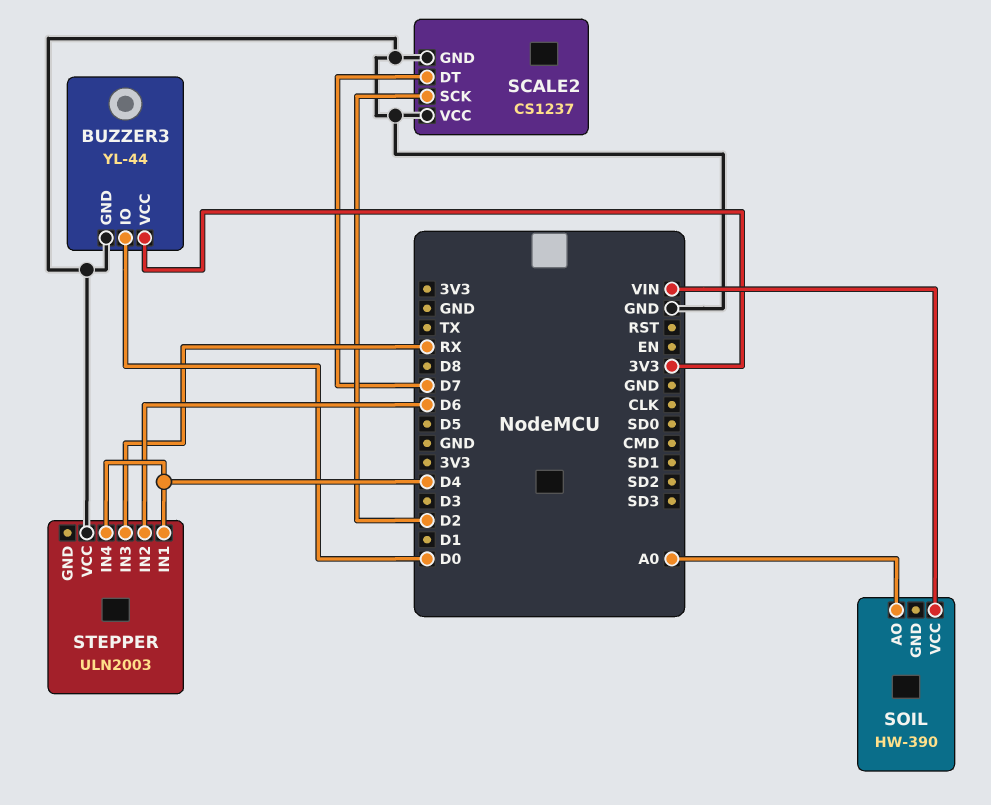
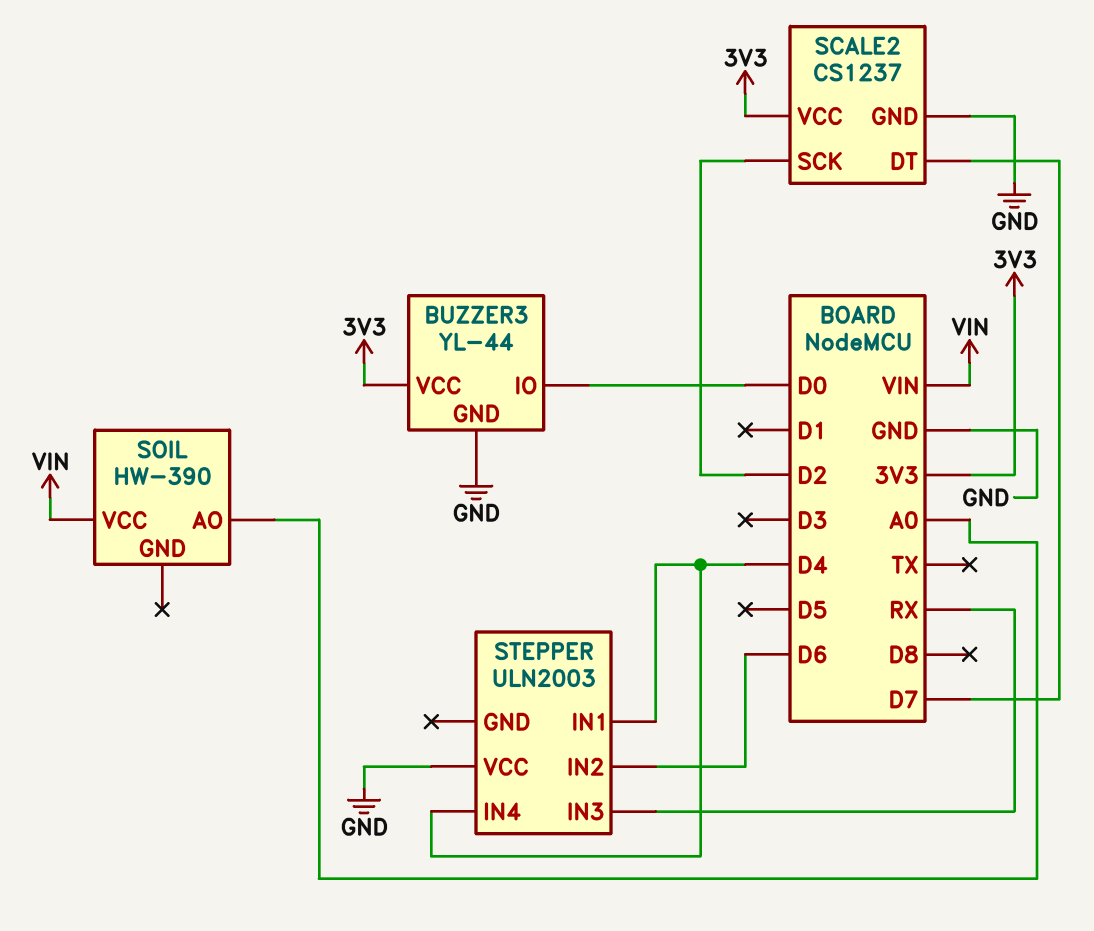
SCALE2 pin VCC: GND -> 3V3

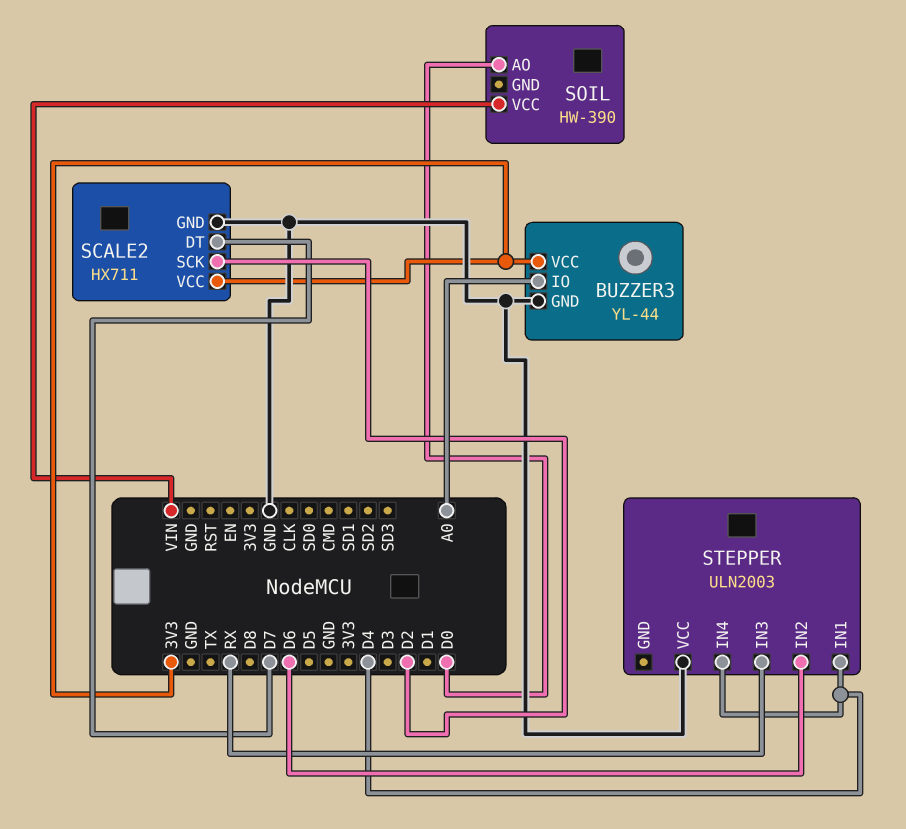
BUZZER3 pin IO: D0 -> A0
SCALE2: CS1237 -> HX711
SOIL pin AO: A0 -> D0

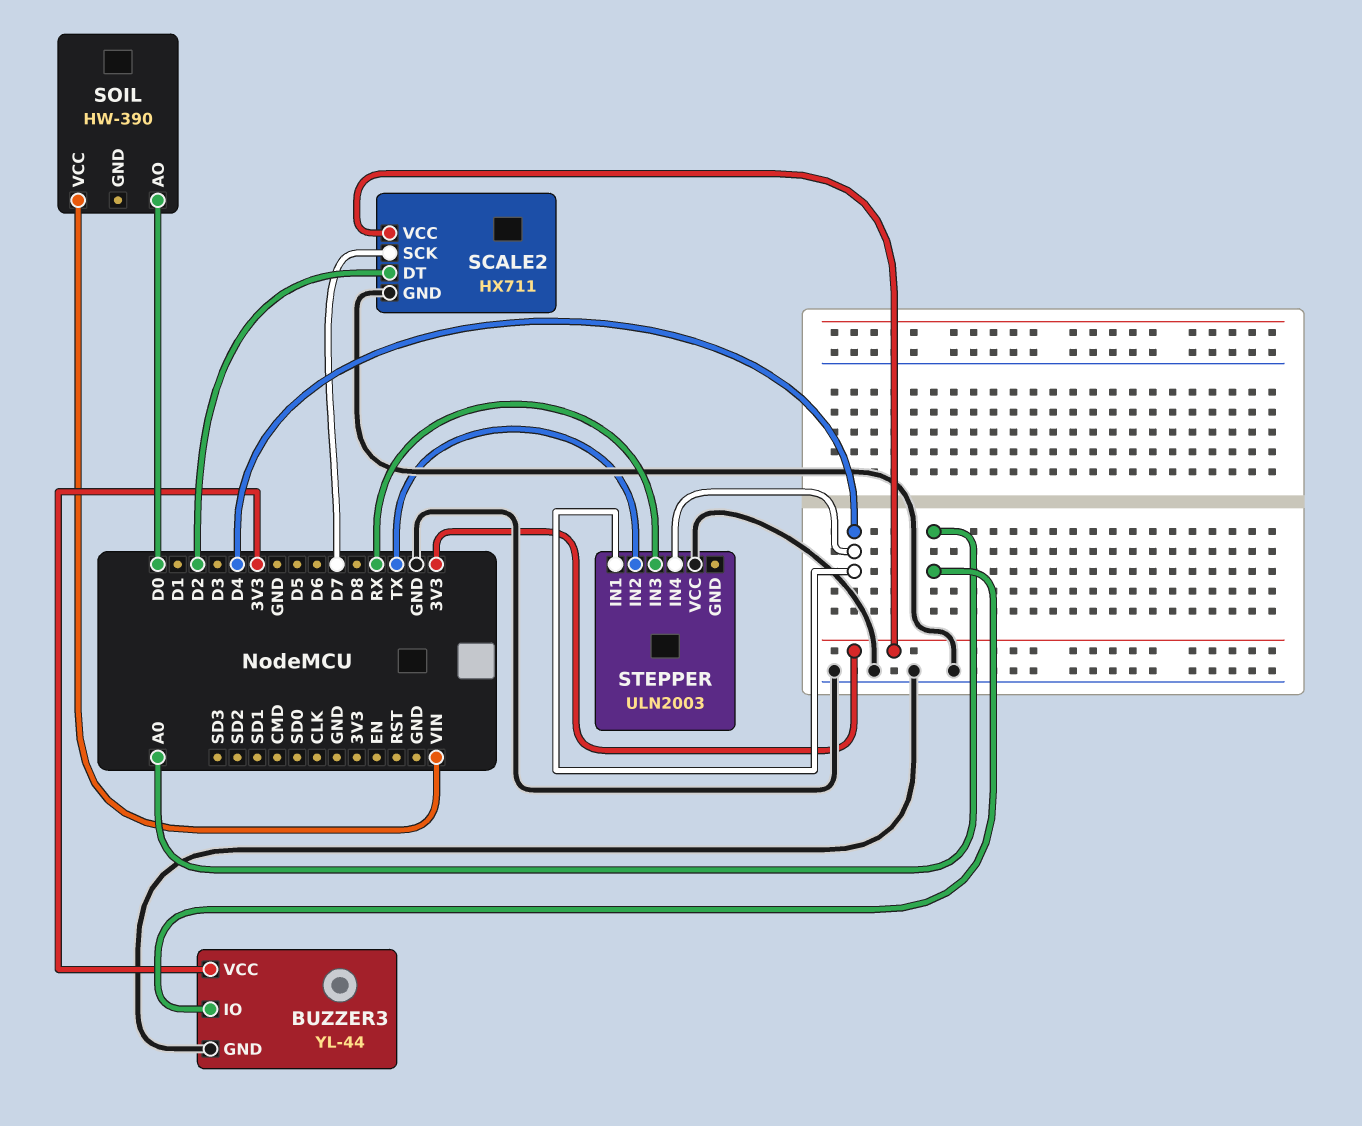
SCALE2 pin DT: D7 -> D2
SCALE2 pin SCK: D2 -> D7
STEPPER pin IN2: D6 -> TX

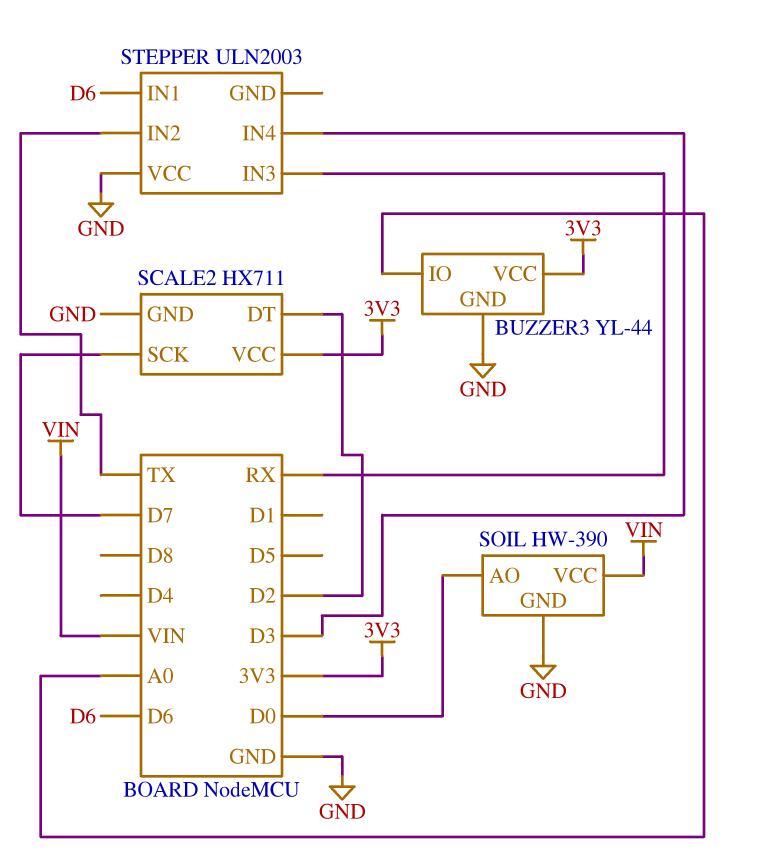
SOIL pin GND: none -> GND
STEPPER pin IN1: D4 -> D6
STEPPER pin IN4: D4 -> D3

